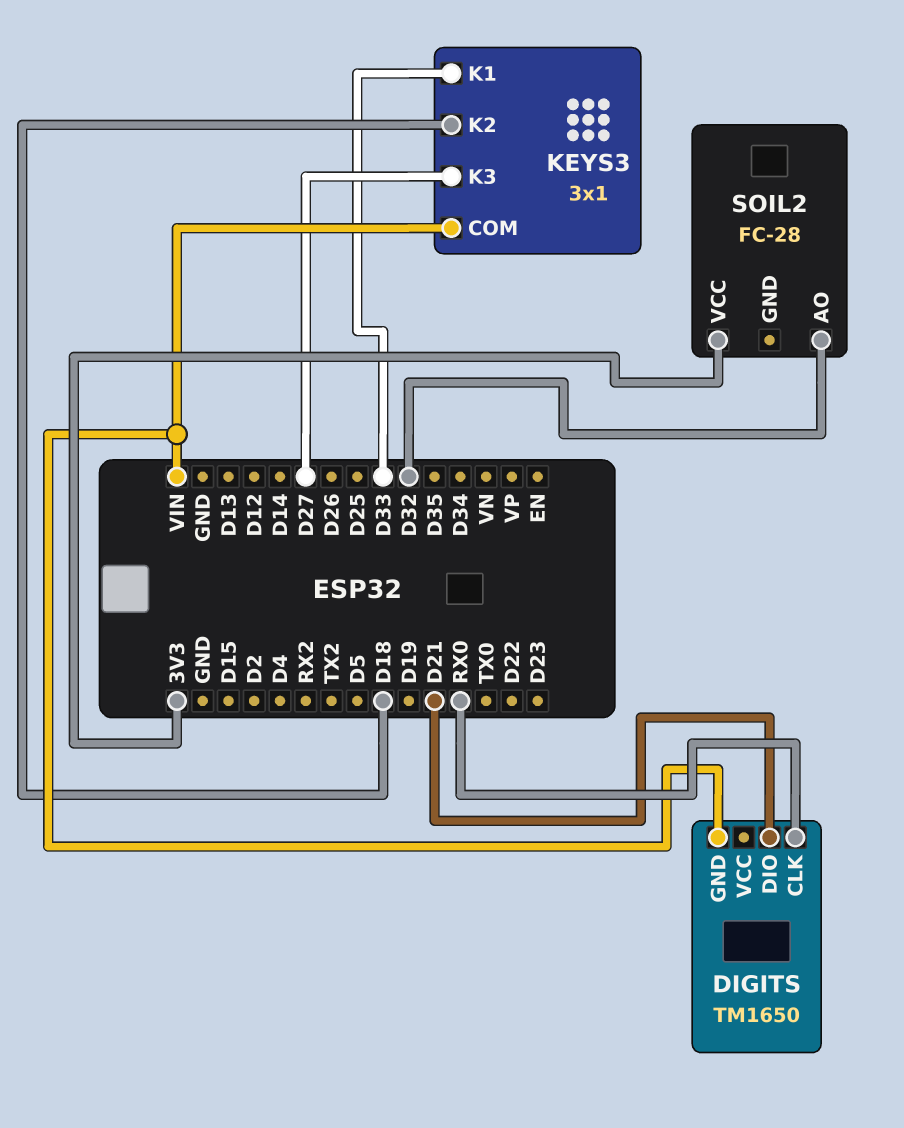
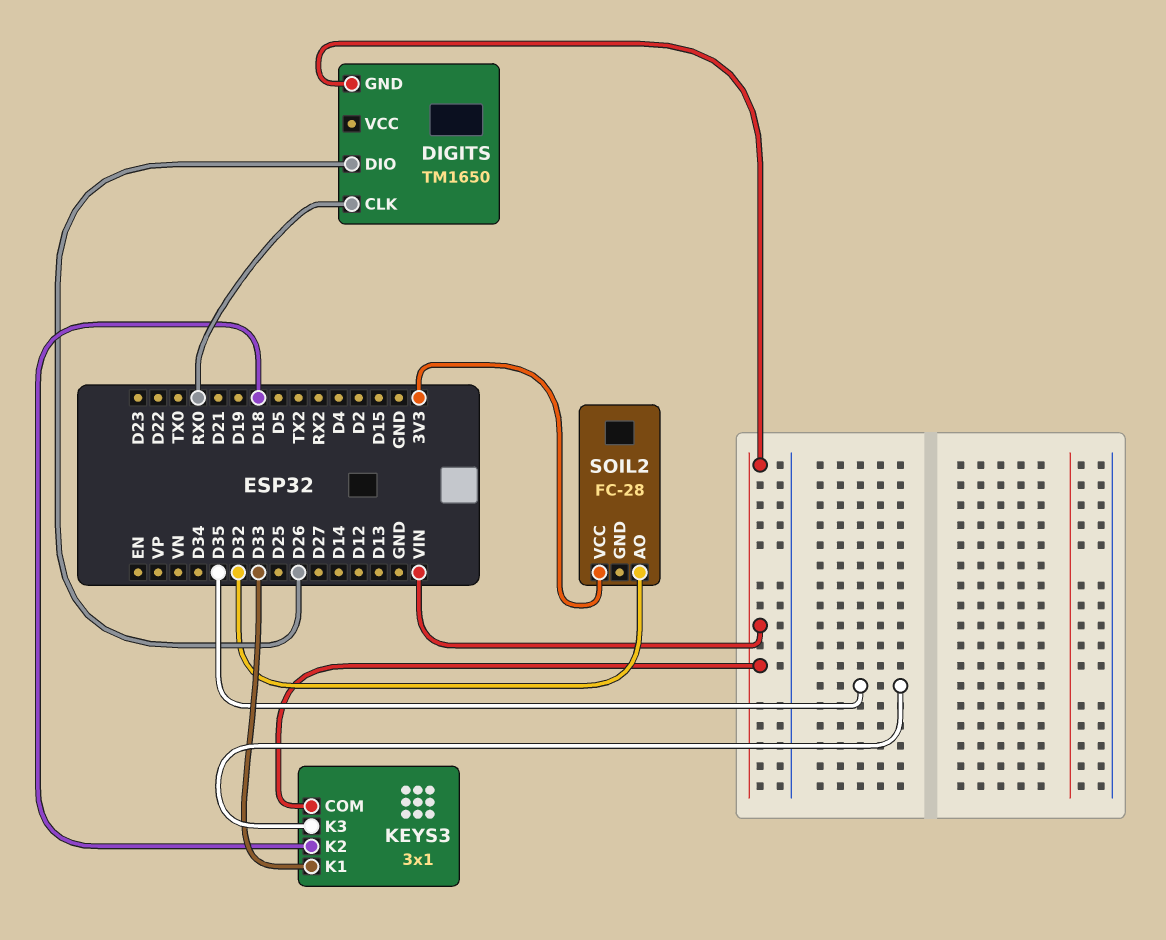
DIGITS pin DIO: D21 -> D26
KEYS3 pin K3: D27 -> D35

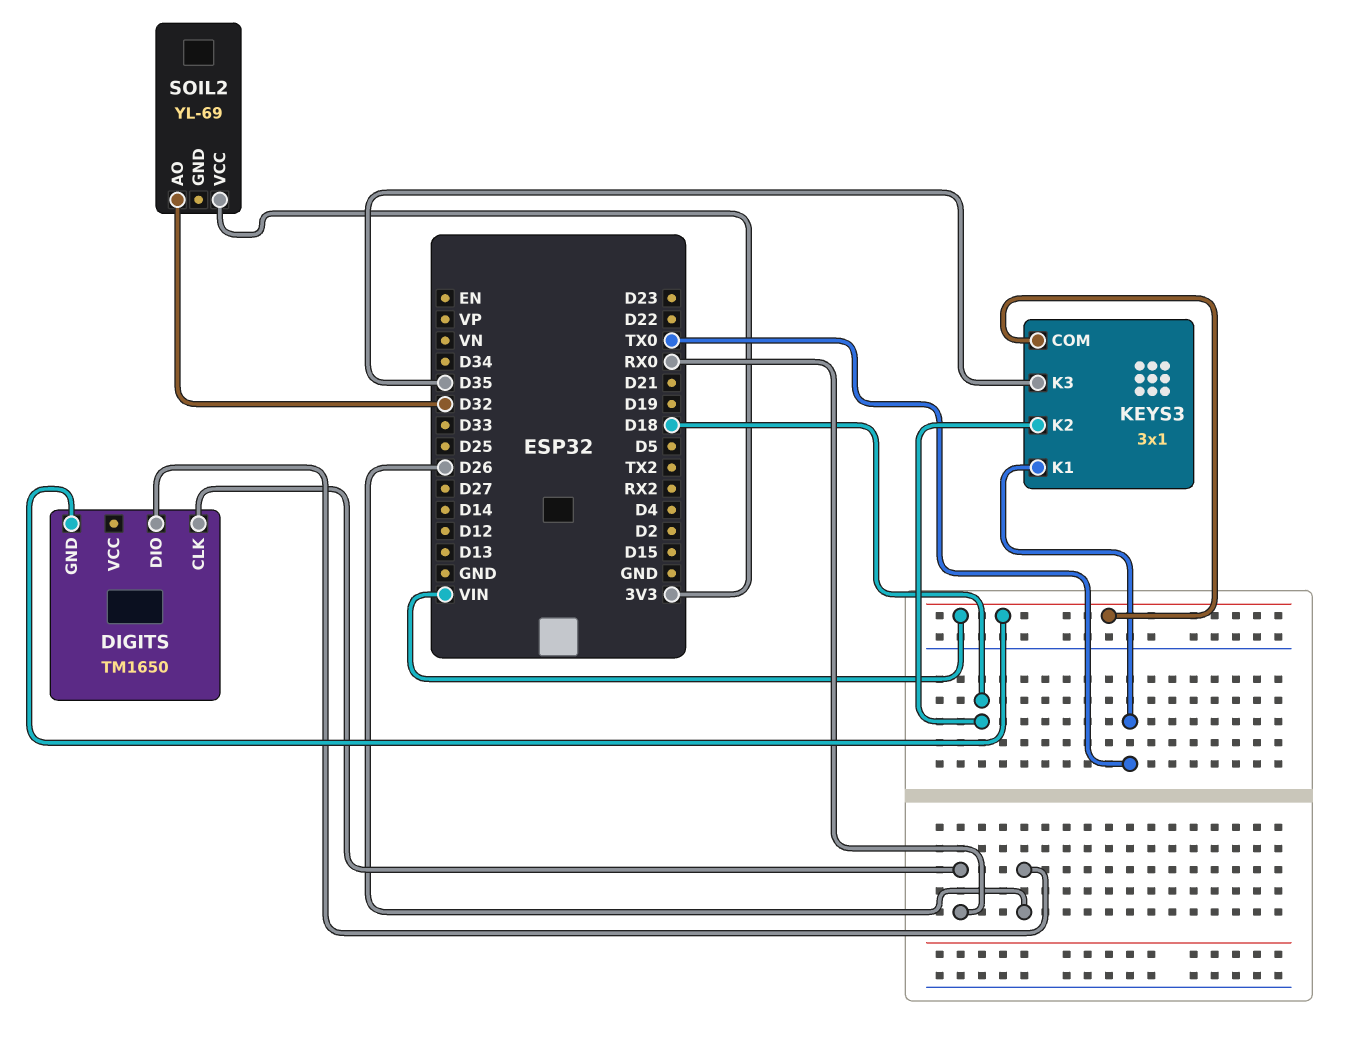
KEYS3 pin K1: D33 -> TX0
SOIL2: FC-28 -> YL-69

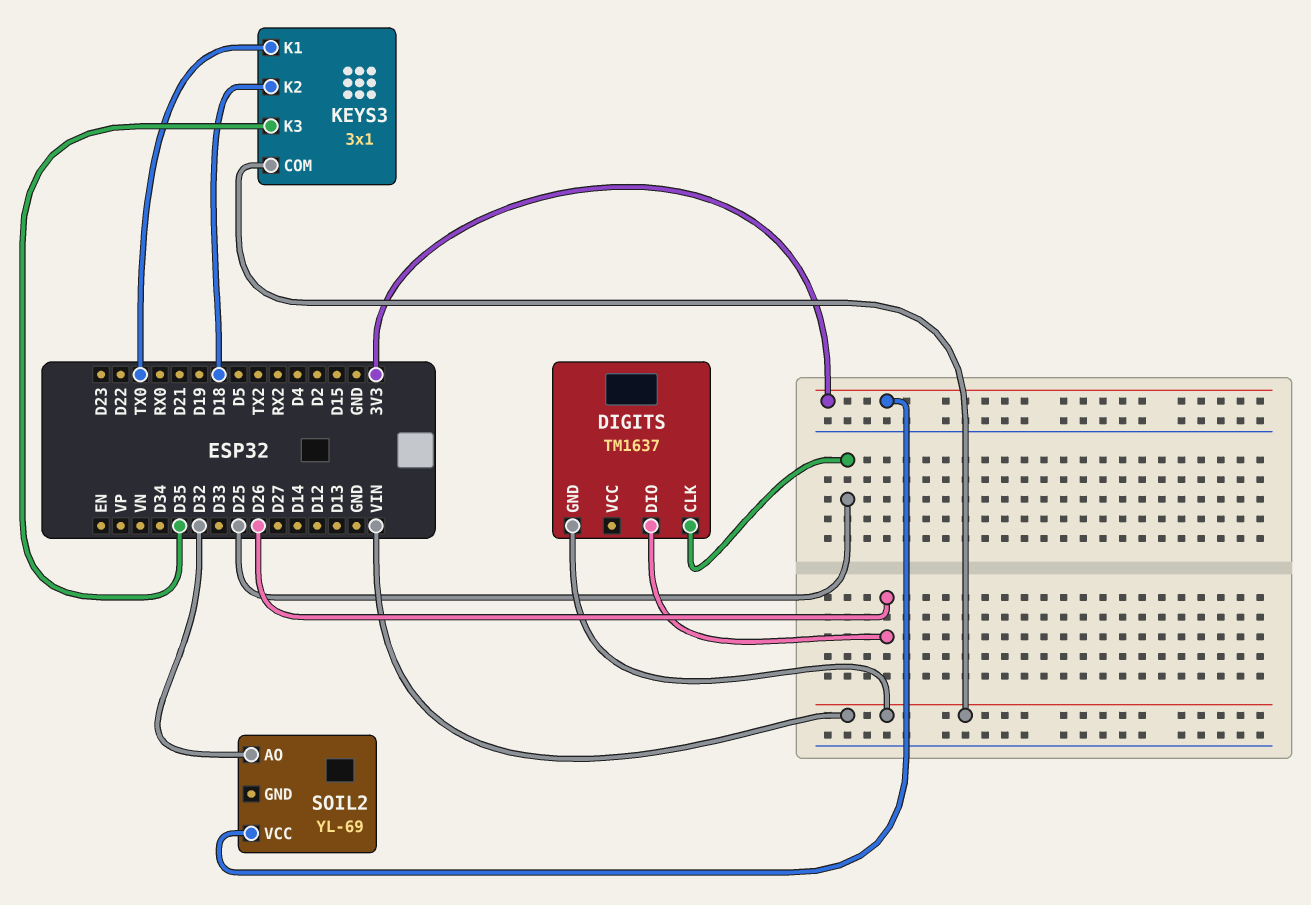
DIGITS: TM1650 -> TM1637
DIGITS pin CLK: RX0 -> D25

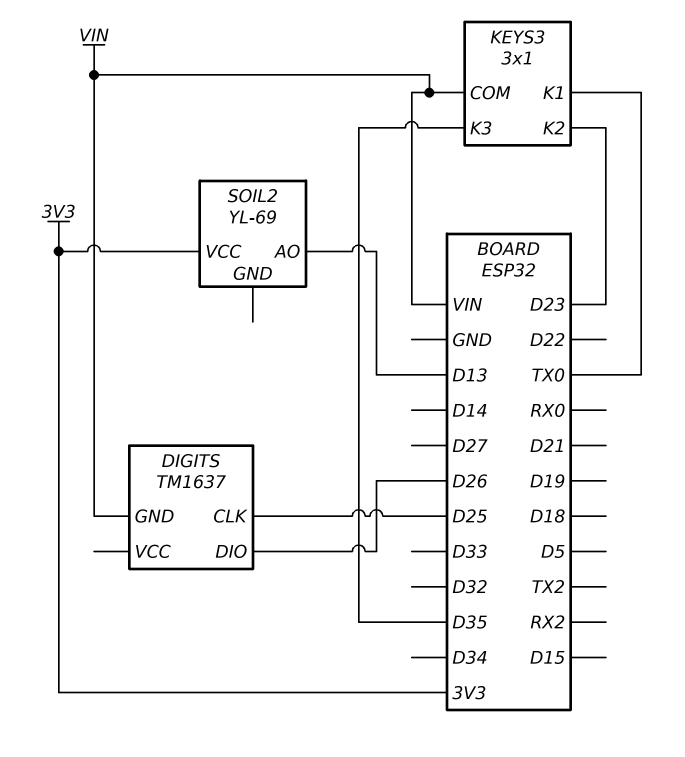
KEYS3 pin K2: D18 -> D23
SOIL2 pin AO: D32 -> D13

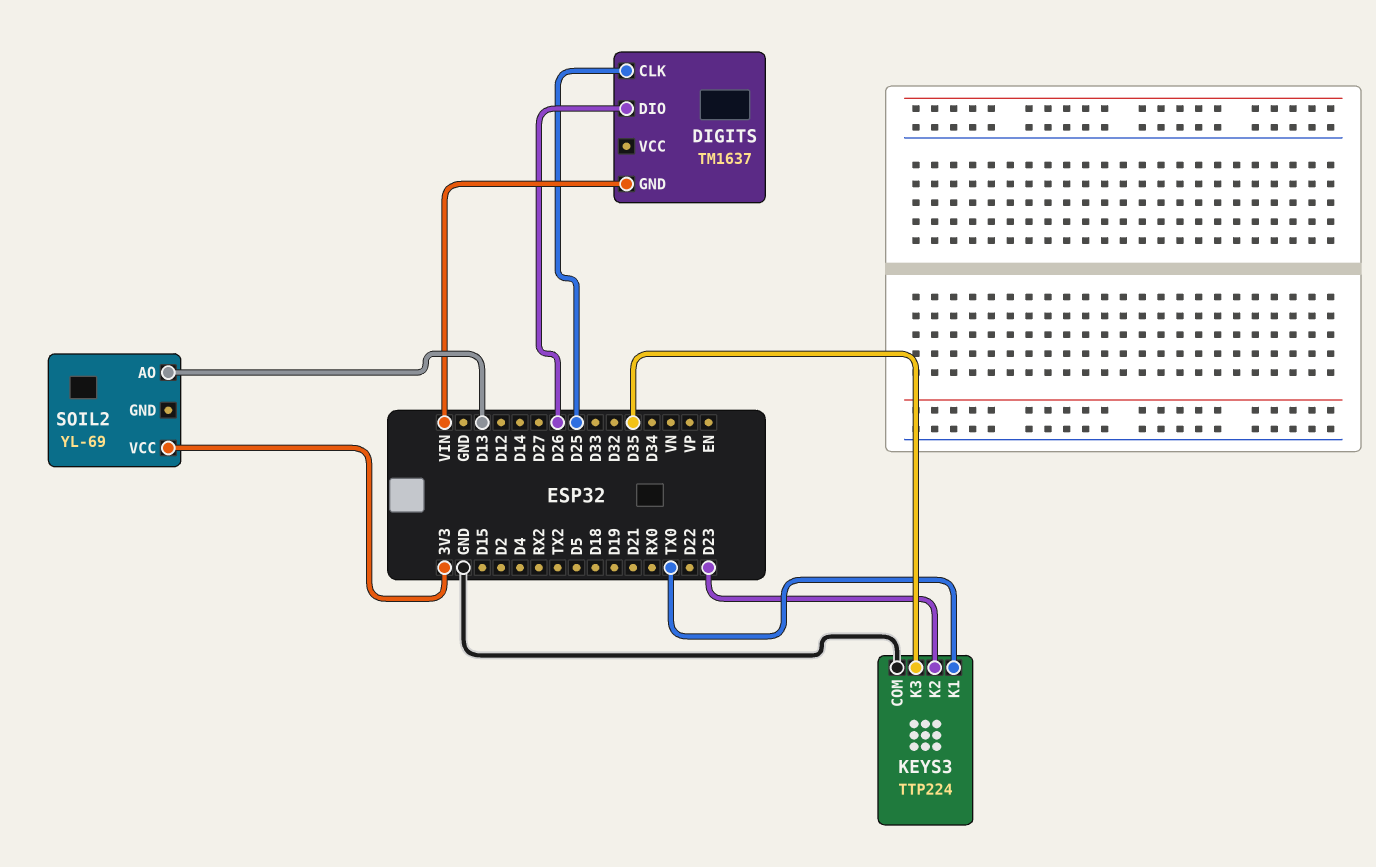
KEYS3: 3x1 -> TTP224
KEYS3 pin COM: VIN -> GND

